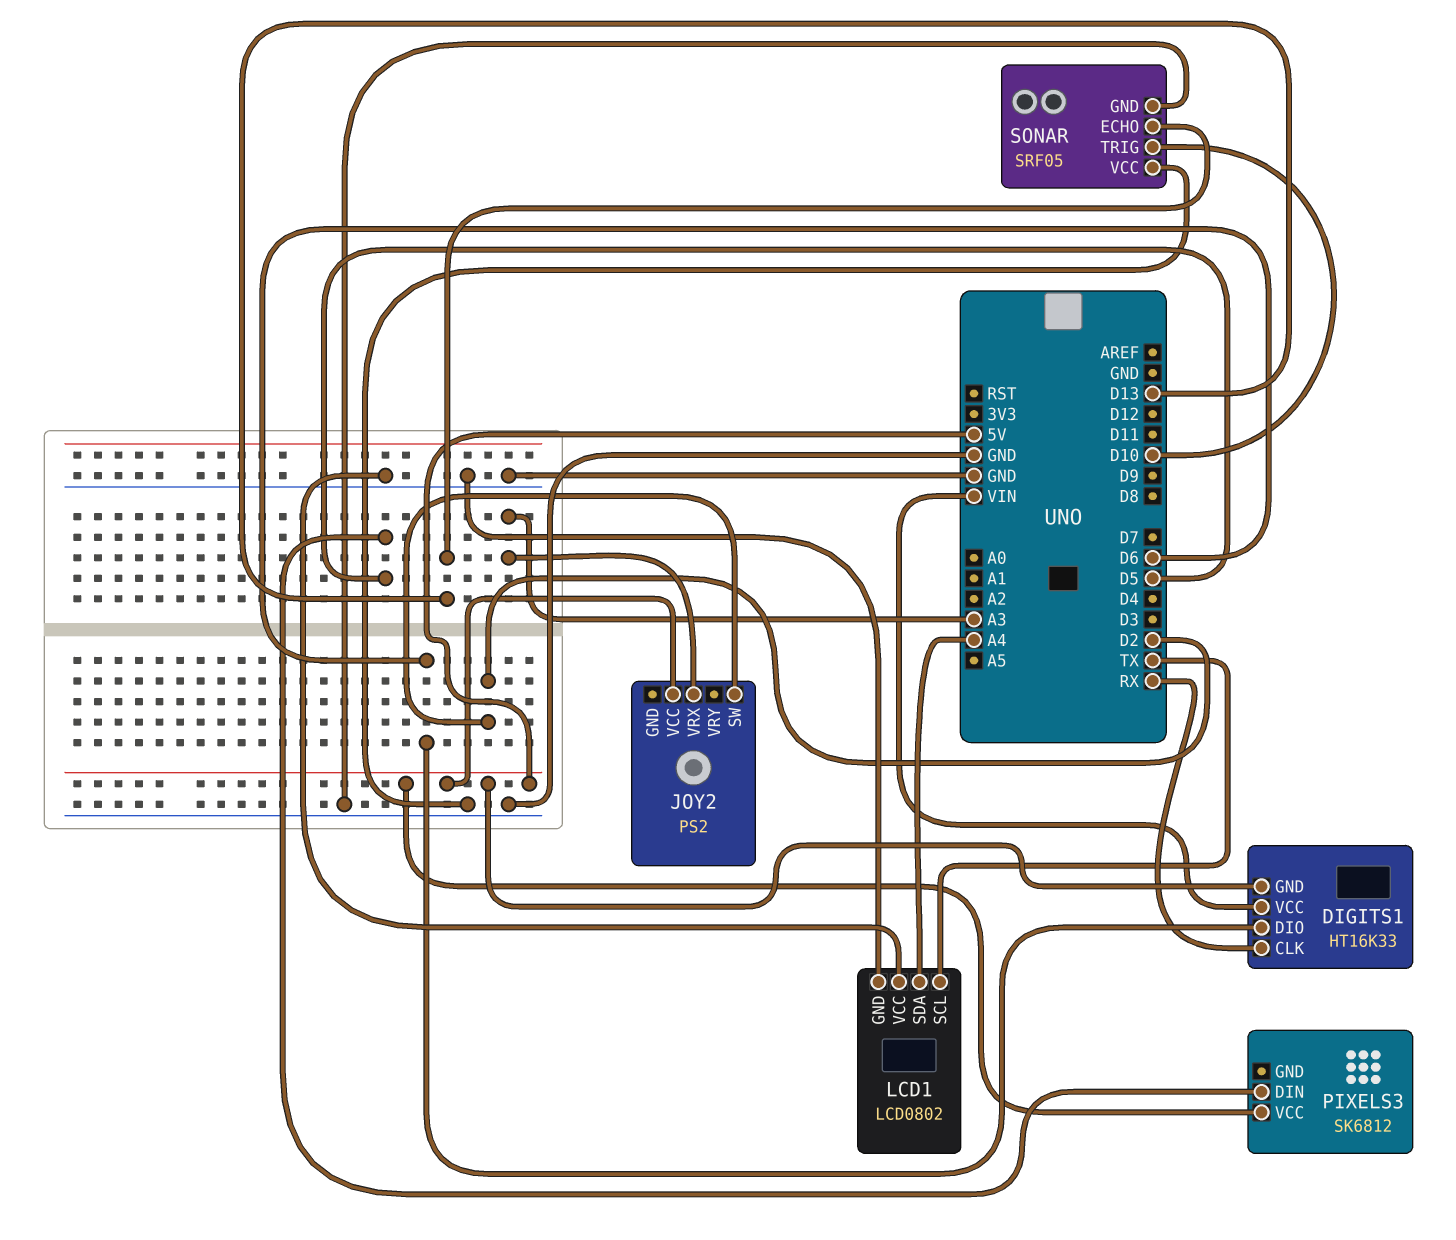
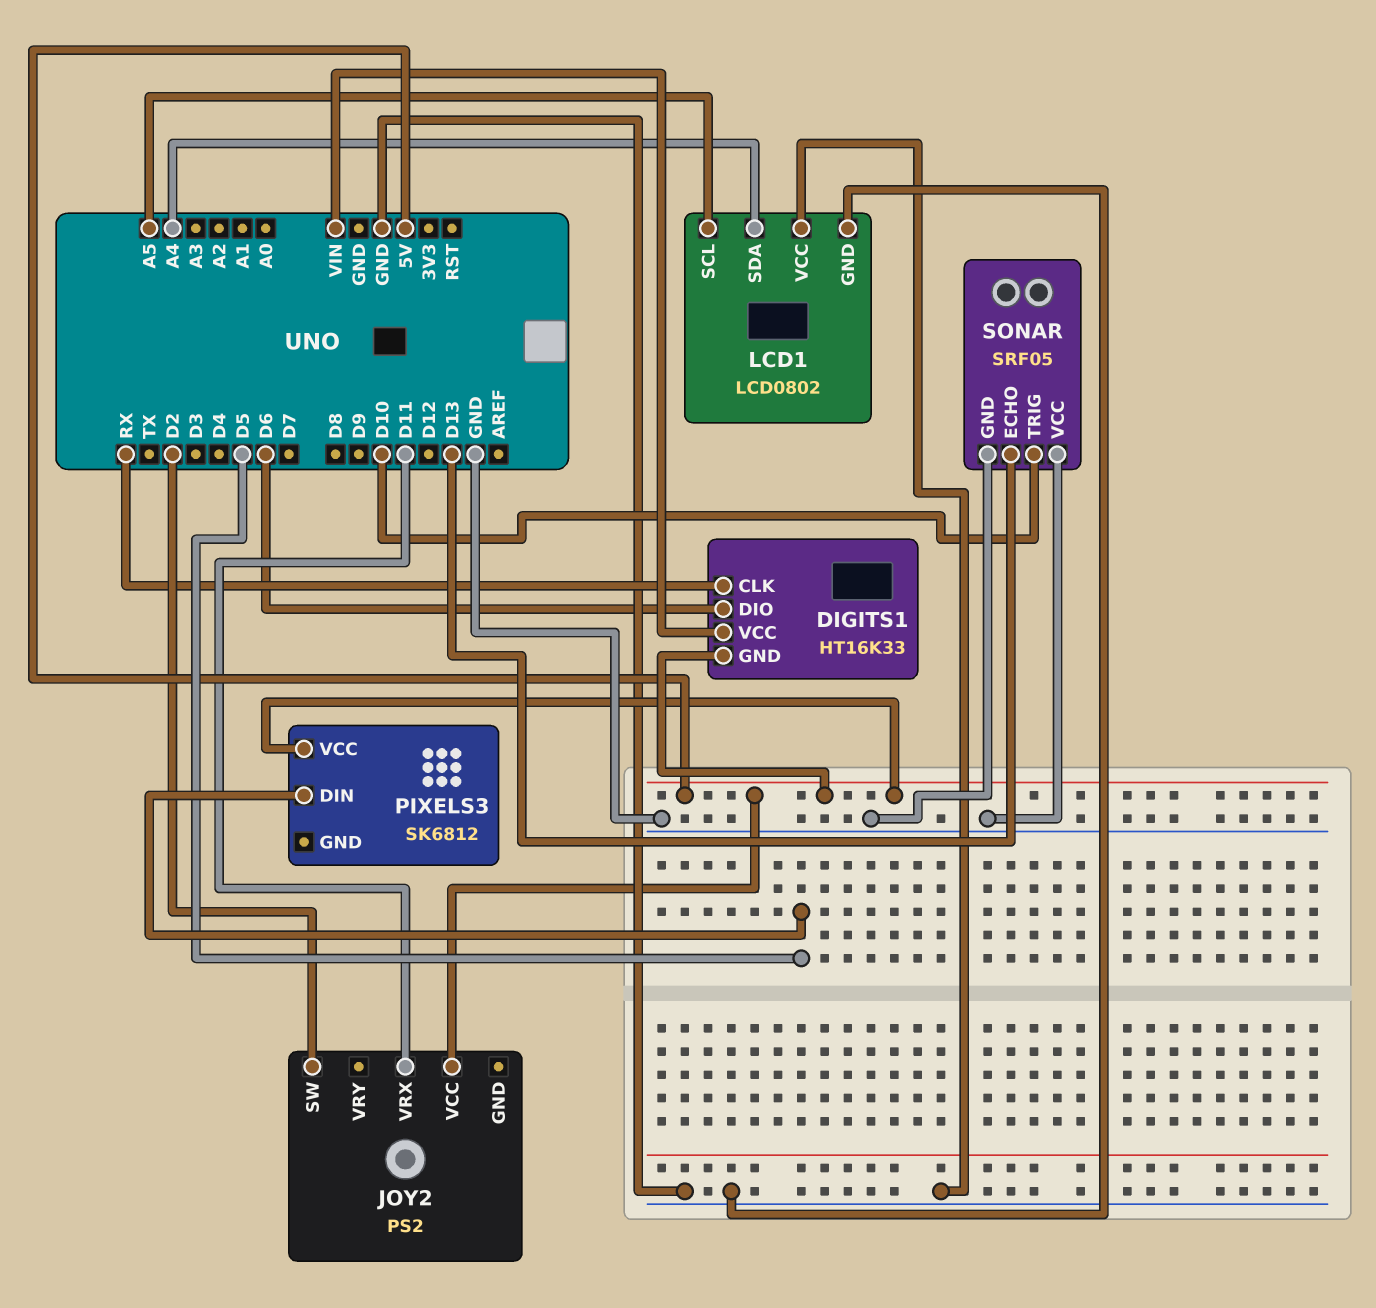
JOY2 pin VRX: A3 -> D11
LCD1 pin SCL: TX -> A5

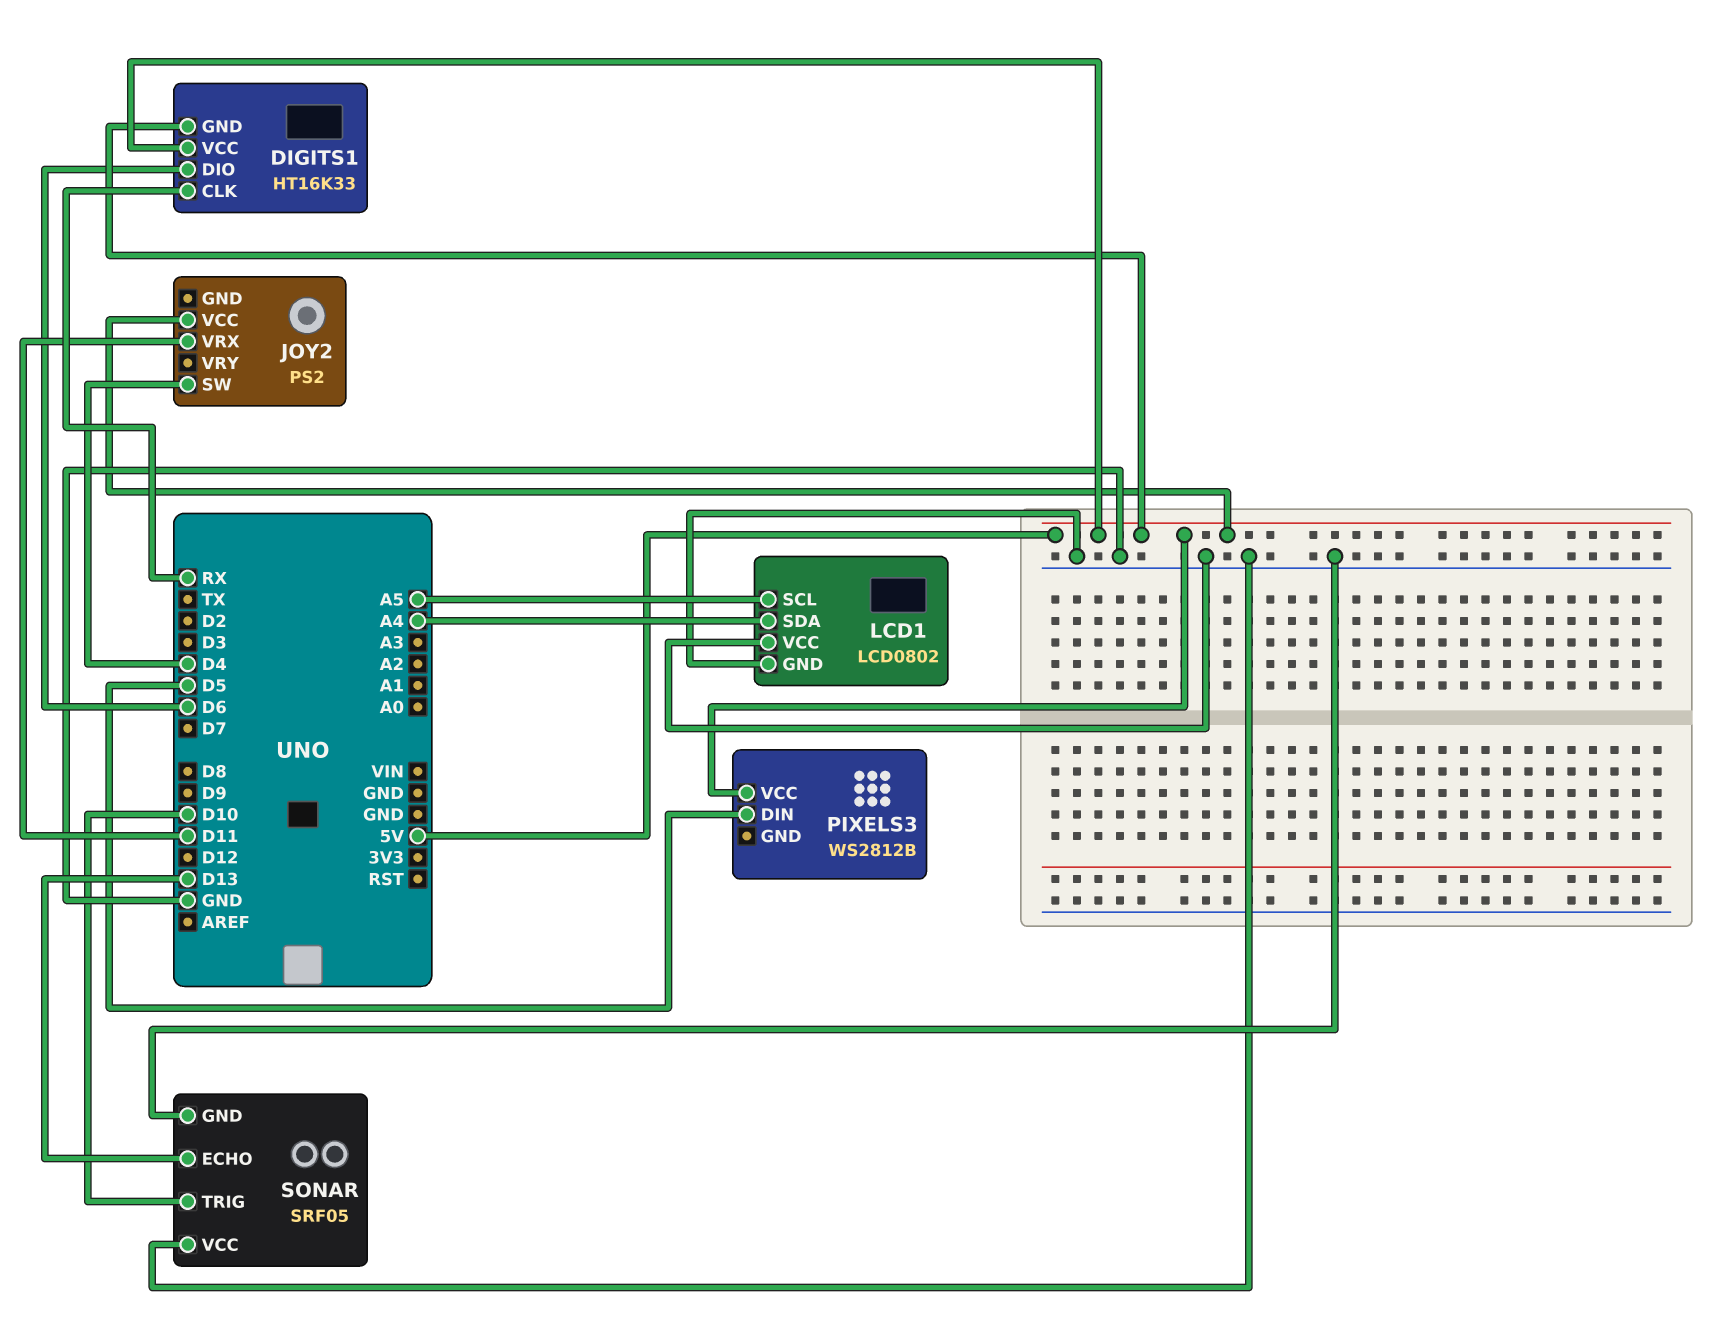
DIGITS1 pin VCC: VIN -> 5V
JOY2 pin SW: D2 -> D4
PIXELS3: SK6812 -> WS2812B

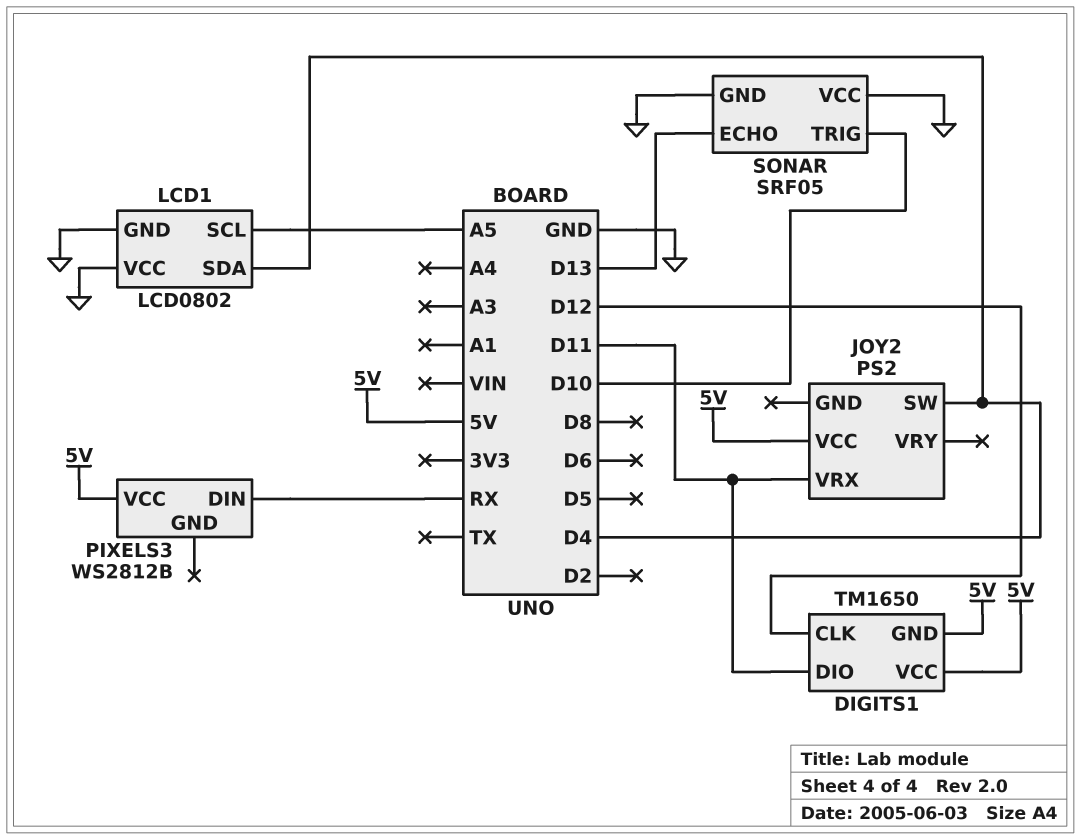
DIGITS1: HT16K33 -> TM1650
DIGITS1 pin CLK: RX -> D12
DIGITS1 pin DIO: D6 -> D11
LCD1 pin SDA: A4 -> D4
PIXELS3 pin DIN: D5 -> RX

